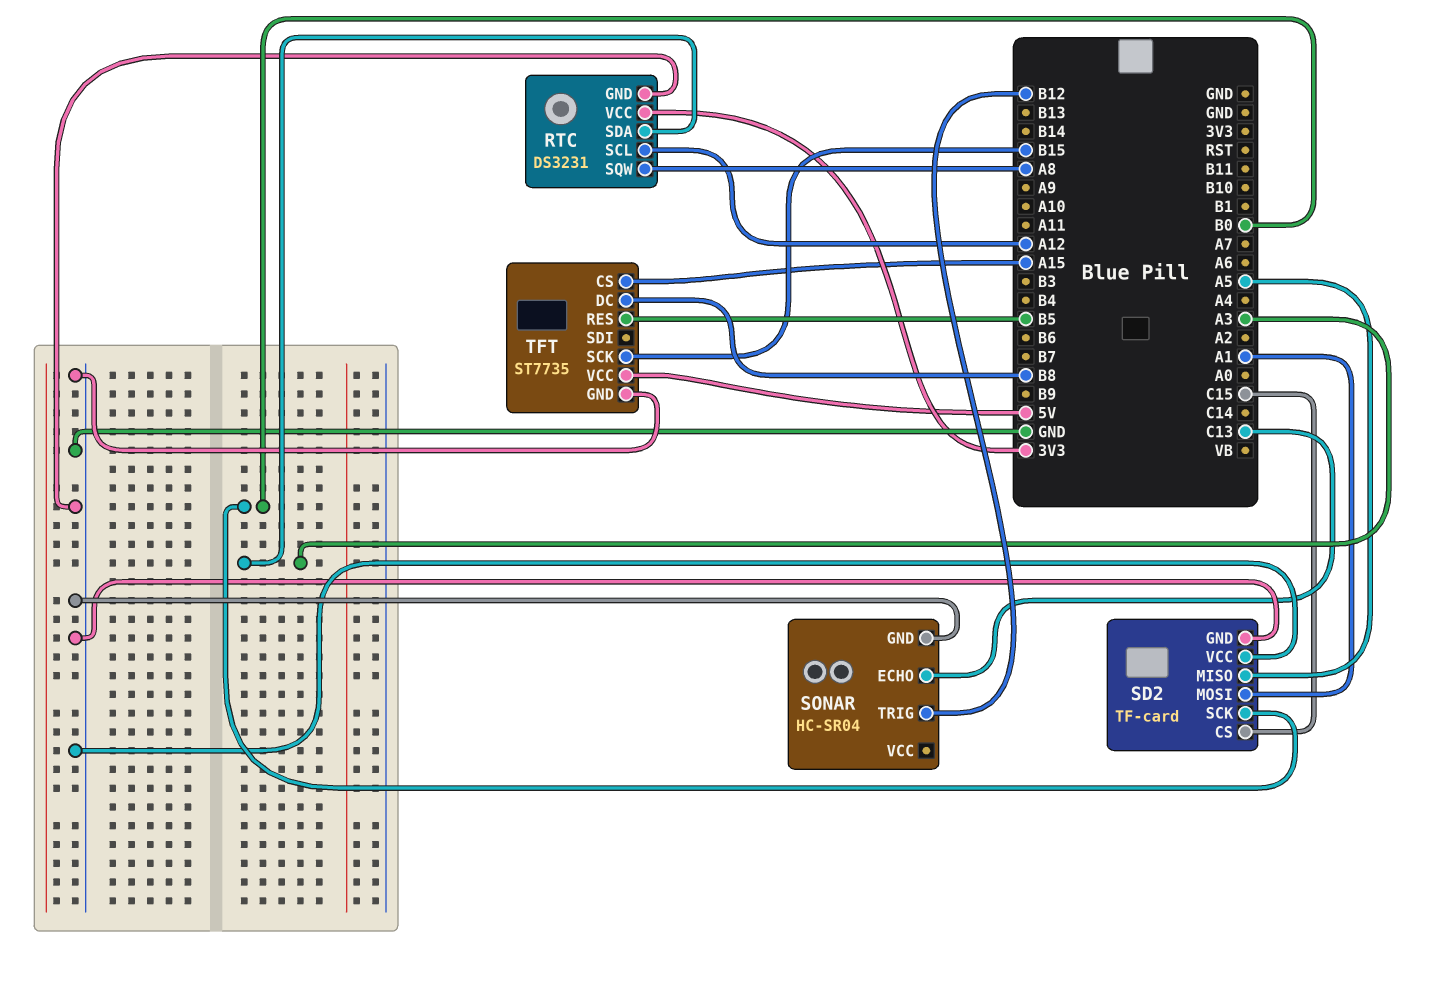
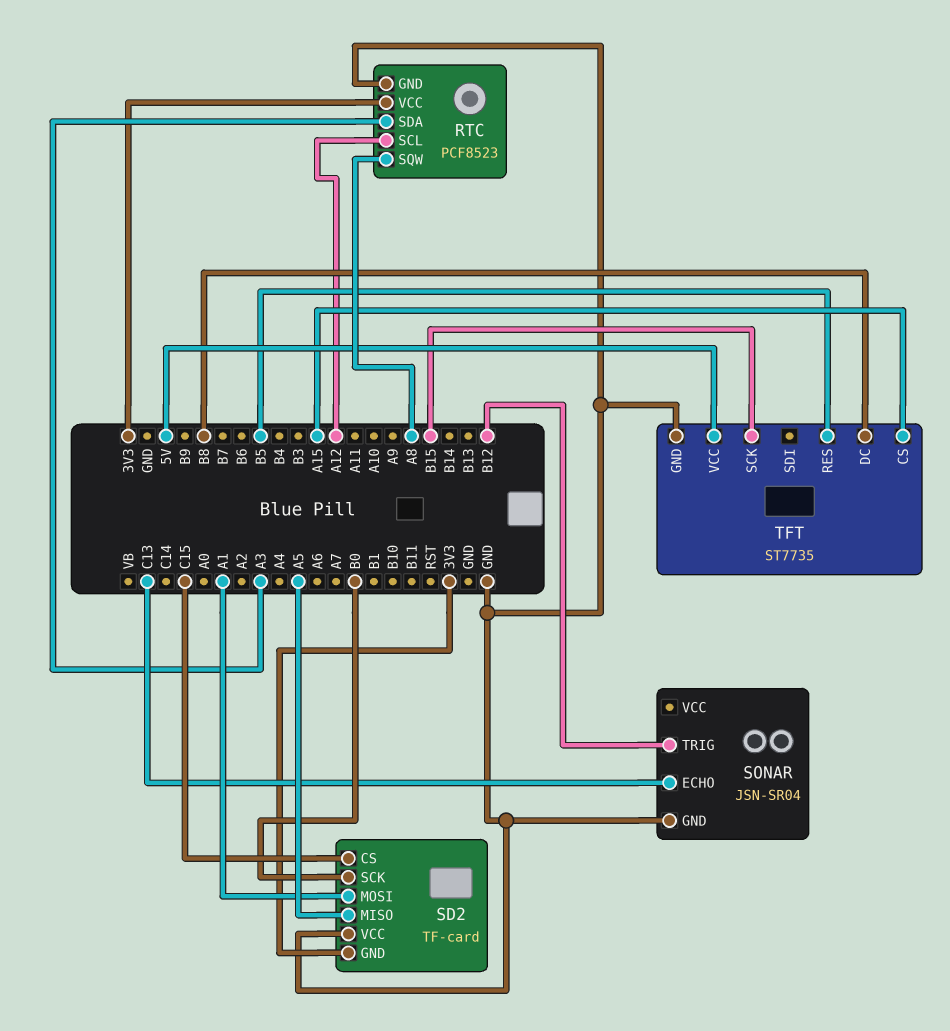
RTC: DS3231 -> PCF8523
SD2 pin GND: GND -> 3V3
SONAR: HC-SR04 -> JSN-SR04

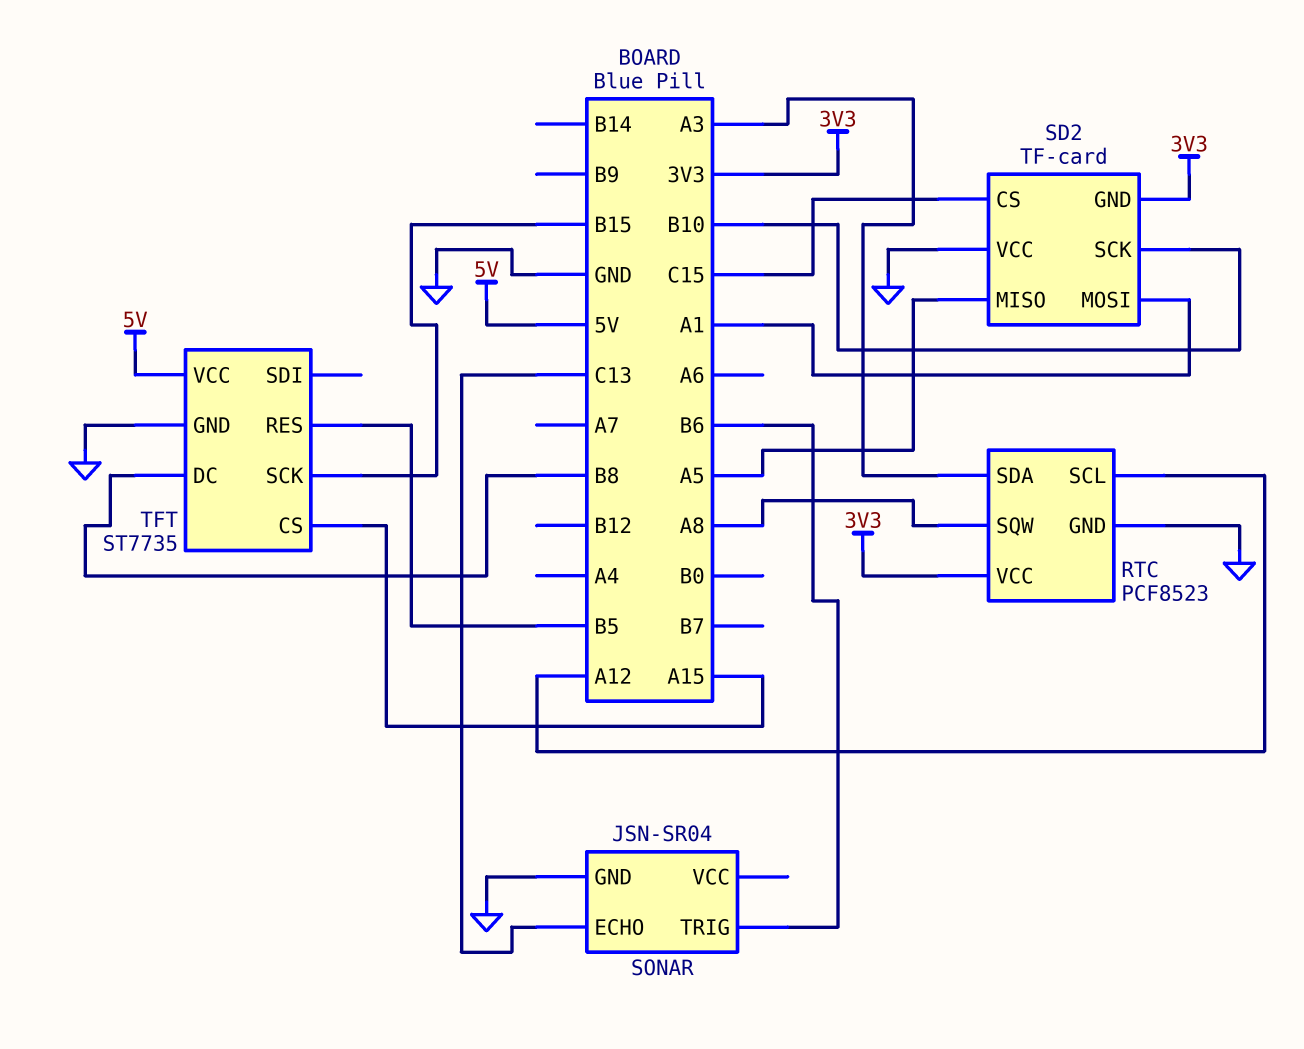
SD2 pin SCK: B0 -> B10
SONAR pin TRIG: B12 -> B6

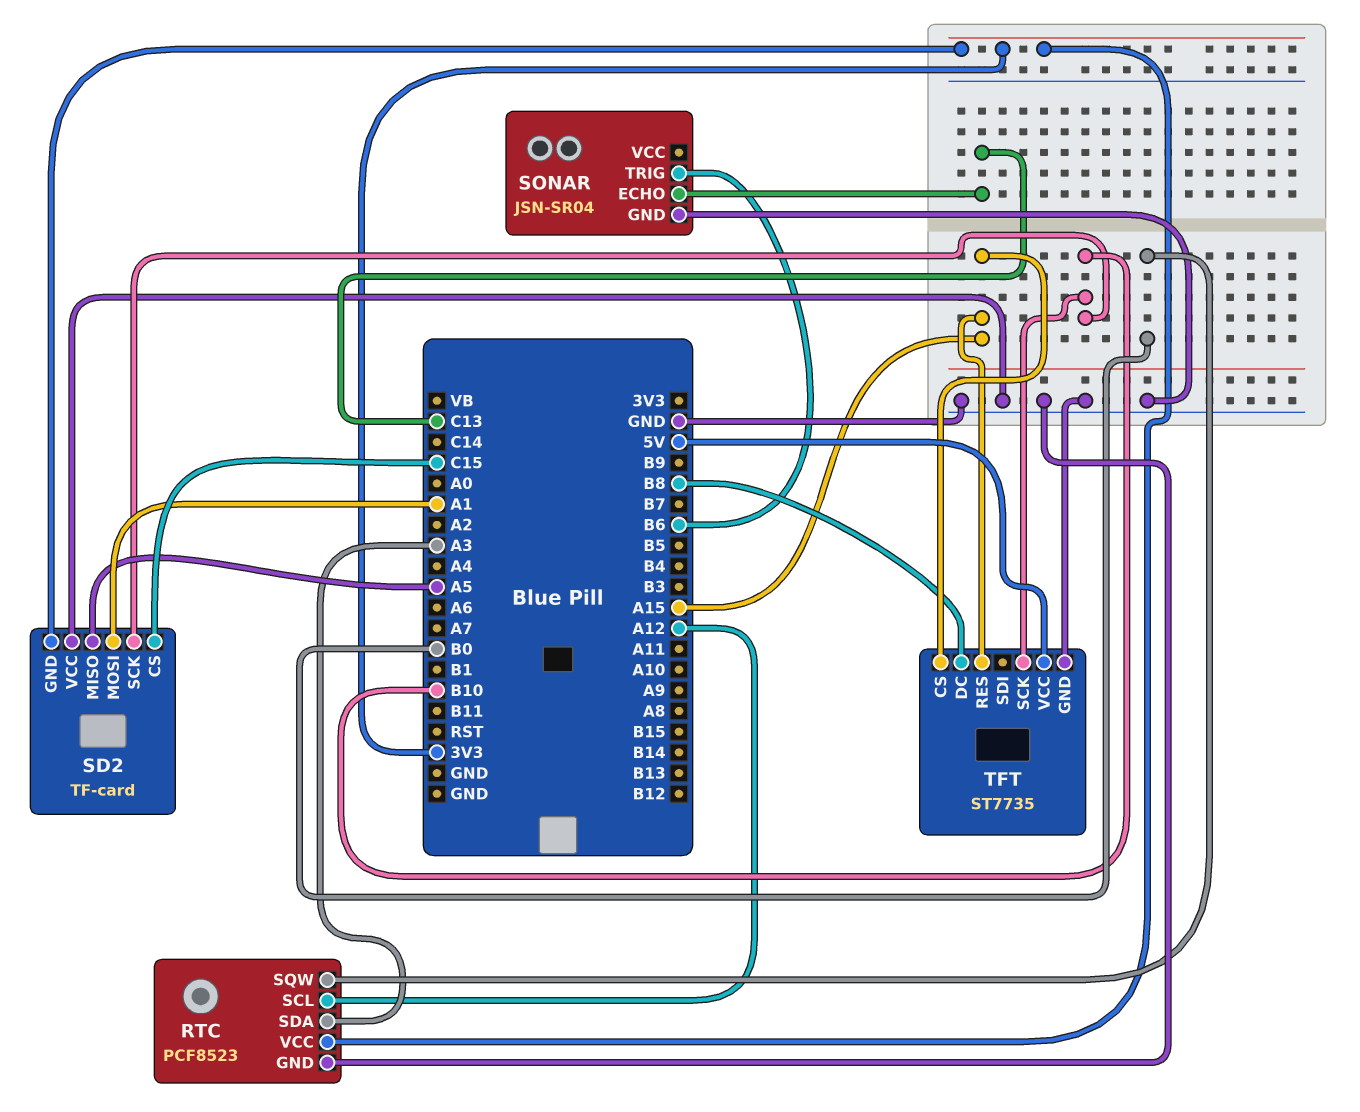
RTC pin SQW: A8 -> B0
TFT pin RES: B5 -> A15
TFT pin SCK: B15 -> B10

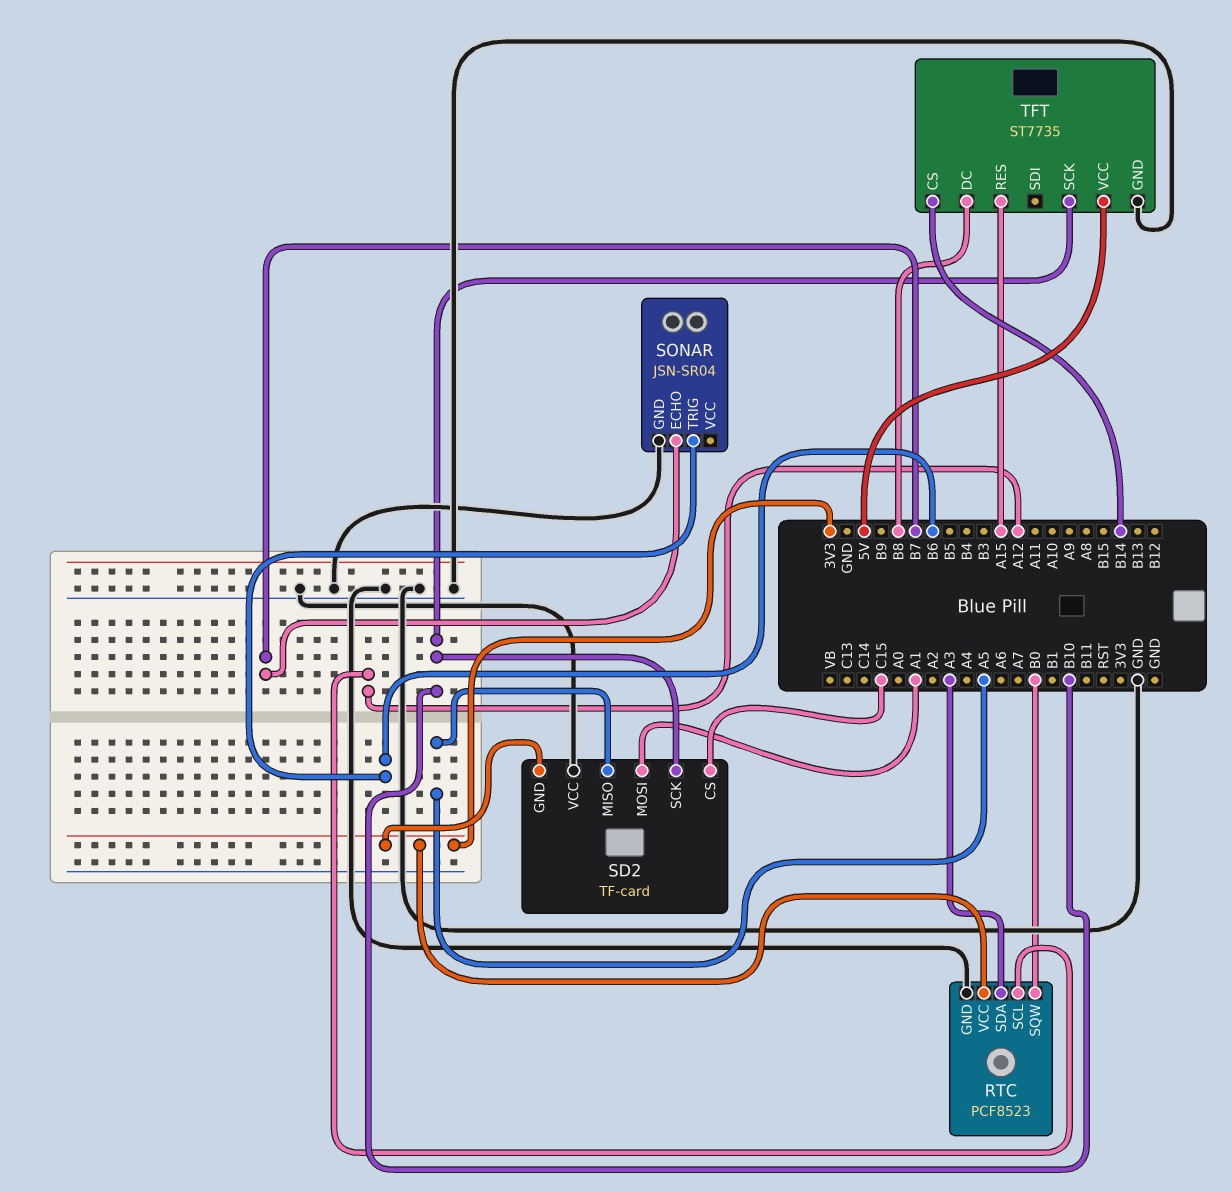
SONAR pin ECHO: C13 -> B7
TFT pin CS: A15 -> B14

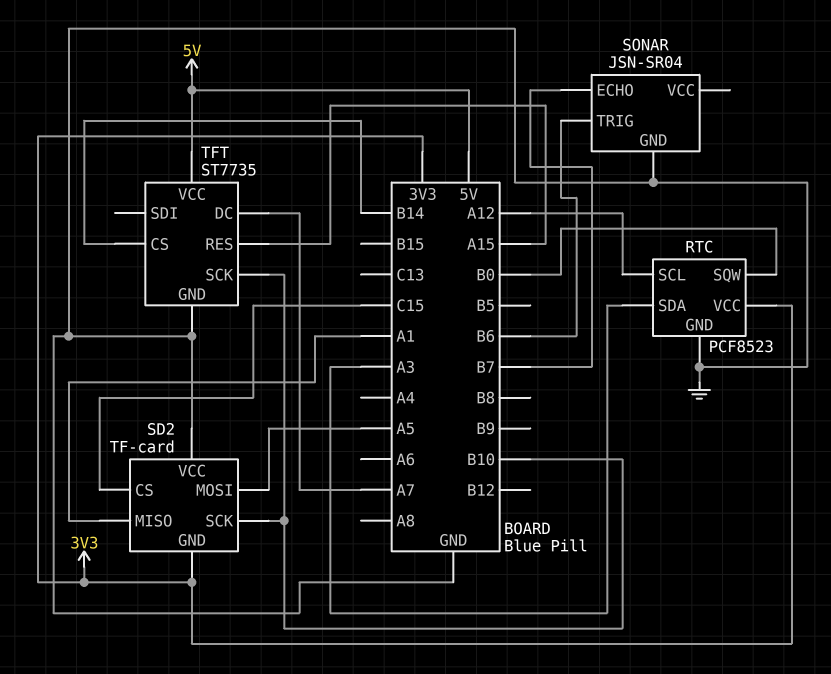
SD2 pin MISO: A5 -> A1
SD2 pin MOSI: A1 -> A5
TFT pin DC: B8 -> A7

